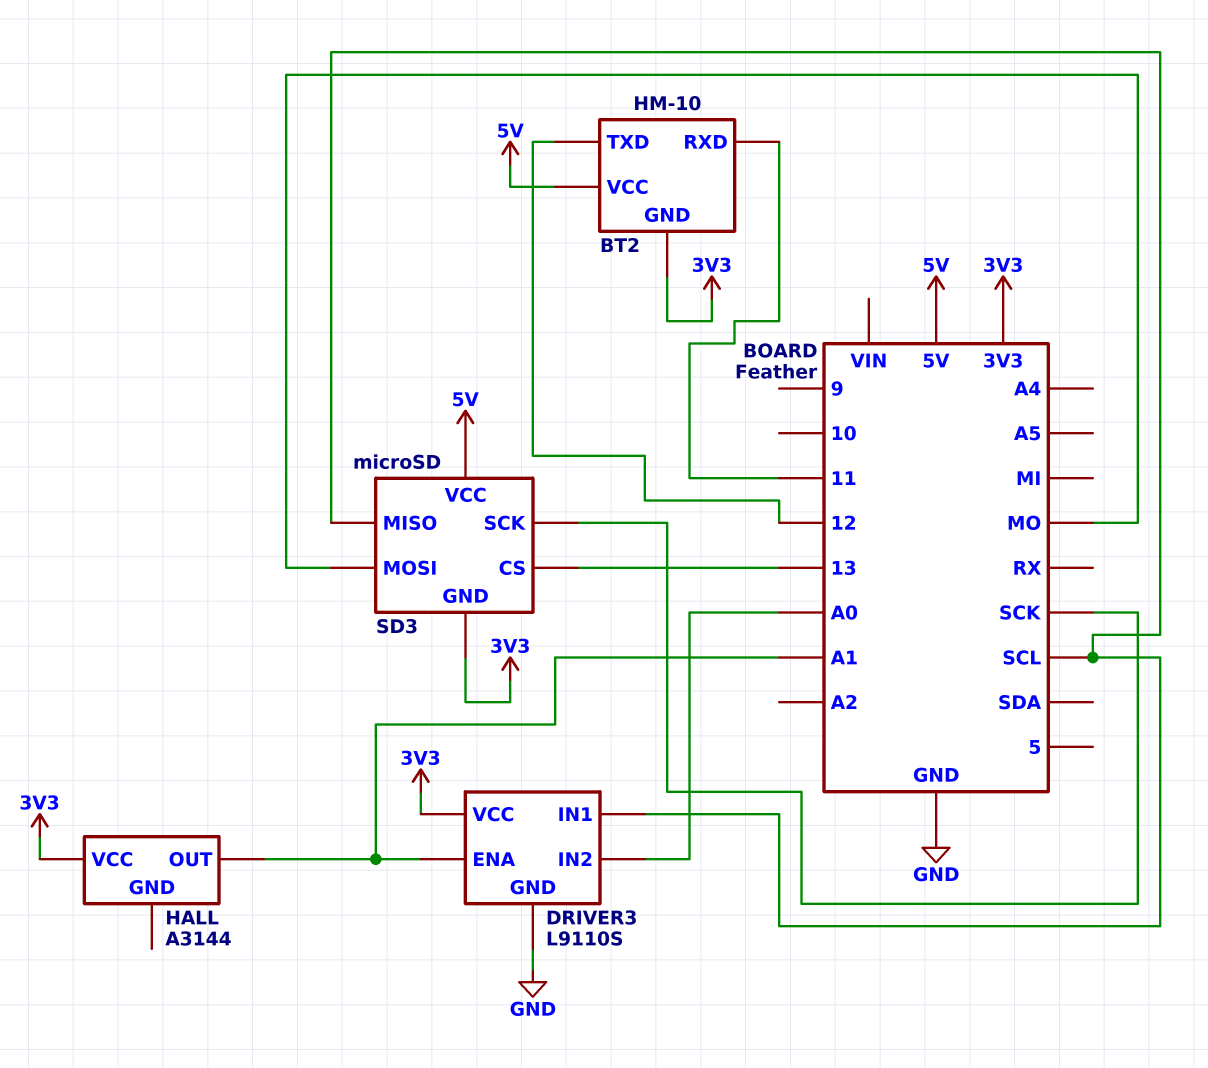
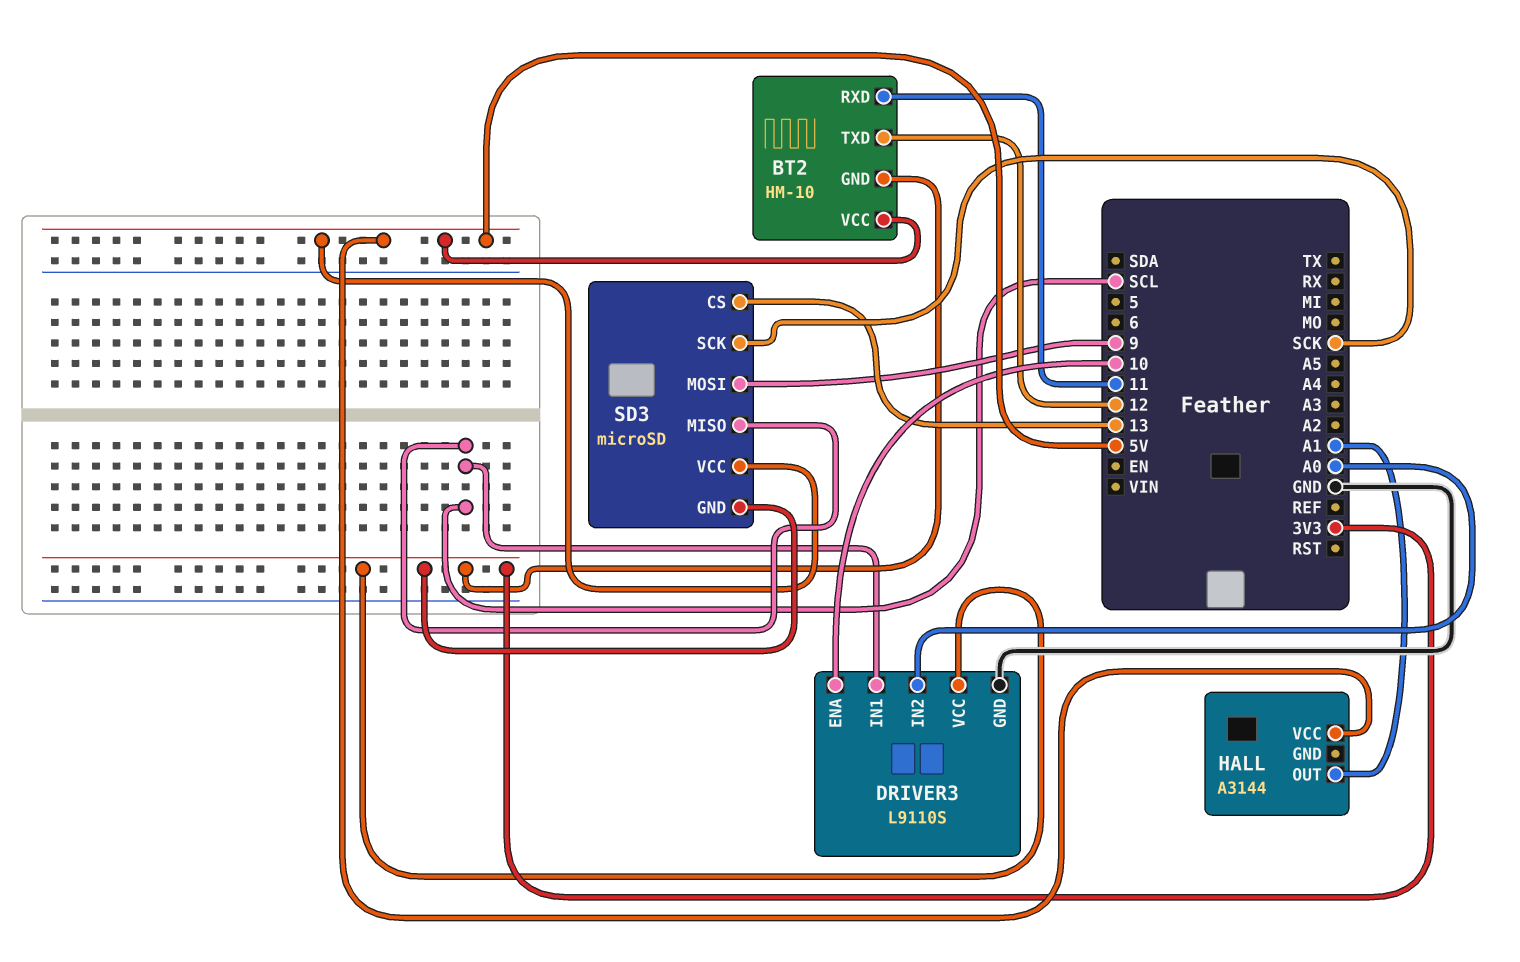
DRIVER3 pin ENA: A1 -> 10
HALL pin VCC: 3V3 -> 5V
SD3 pin MOSI: MO -> 9

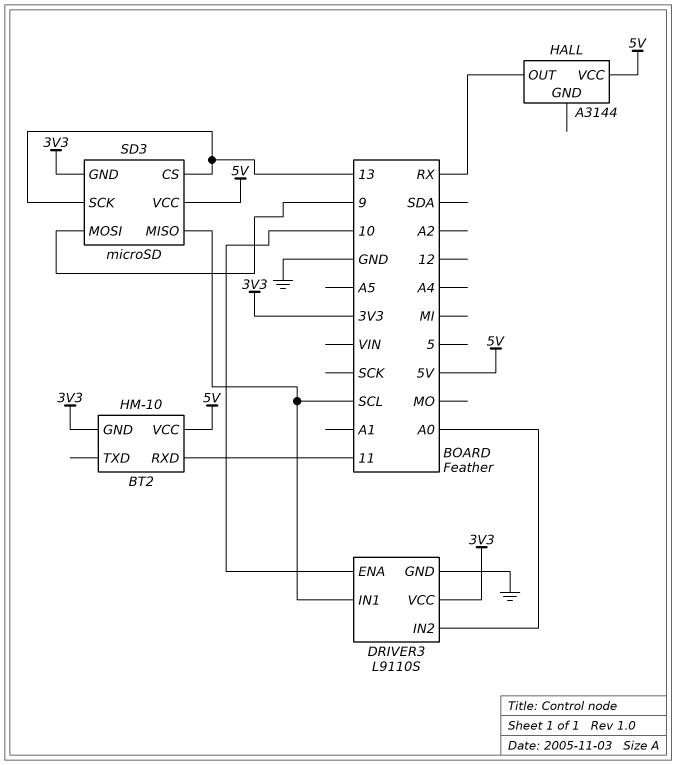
BT2 pin TXD: 12 -> none
HALL pin OUT: A1 -> RX
SD3 pin SCK: SCK -> 13

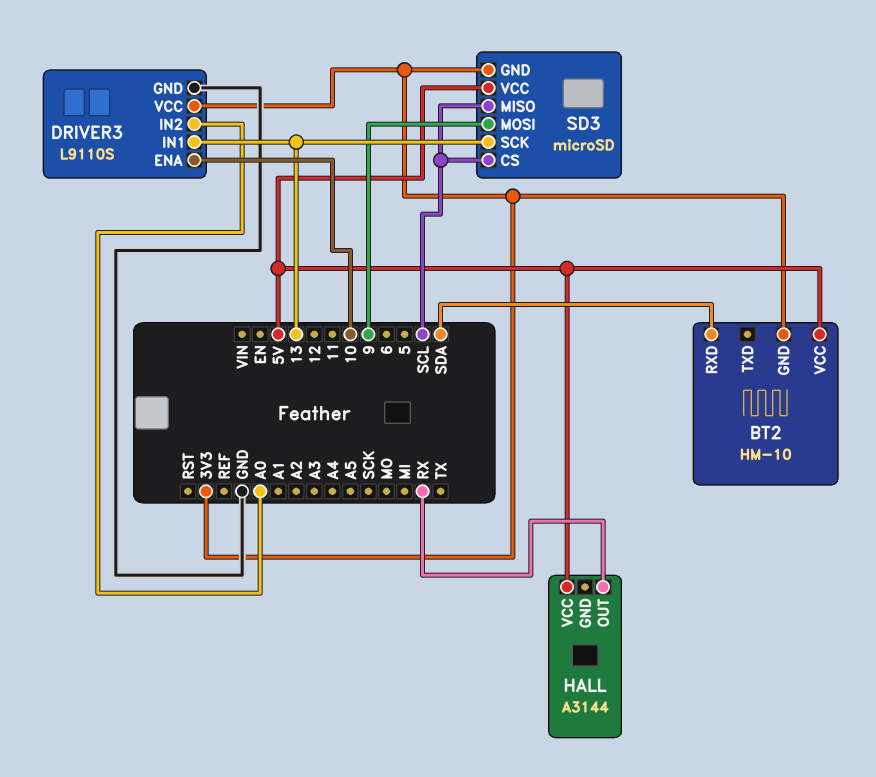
BT2 pin RXD: 11 -> SDA
DRIVER3 pin IN1: SCL -> 13
SD3 pin CS: 13 -> SCL

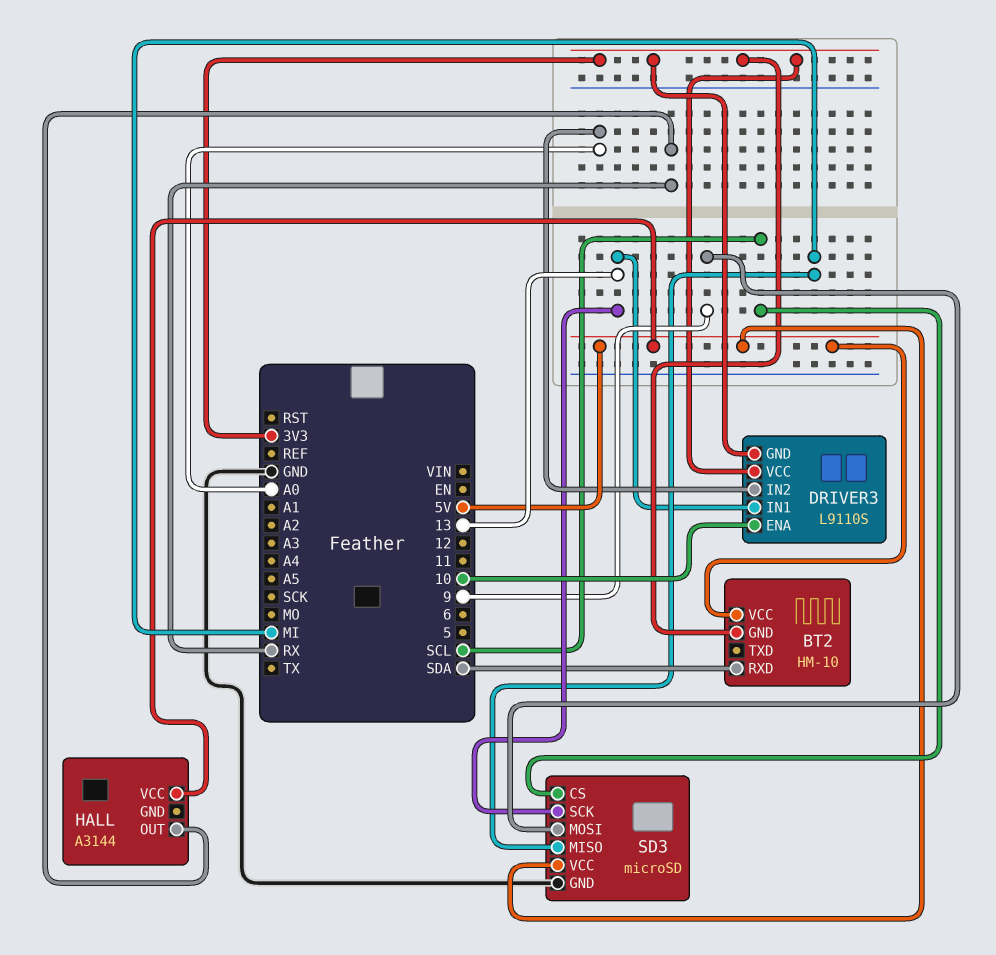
DRIVER3 pin GND: GND -> 3V3
SD3 pin GND: 3V3 -> GND
SD3 pin MISO: SCL -> MI

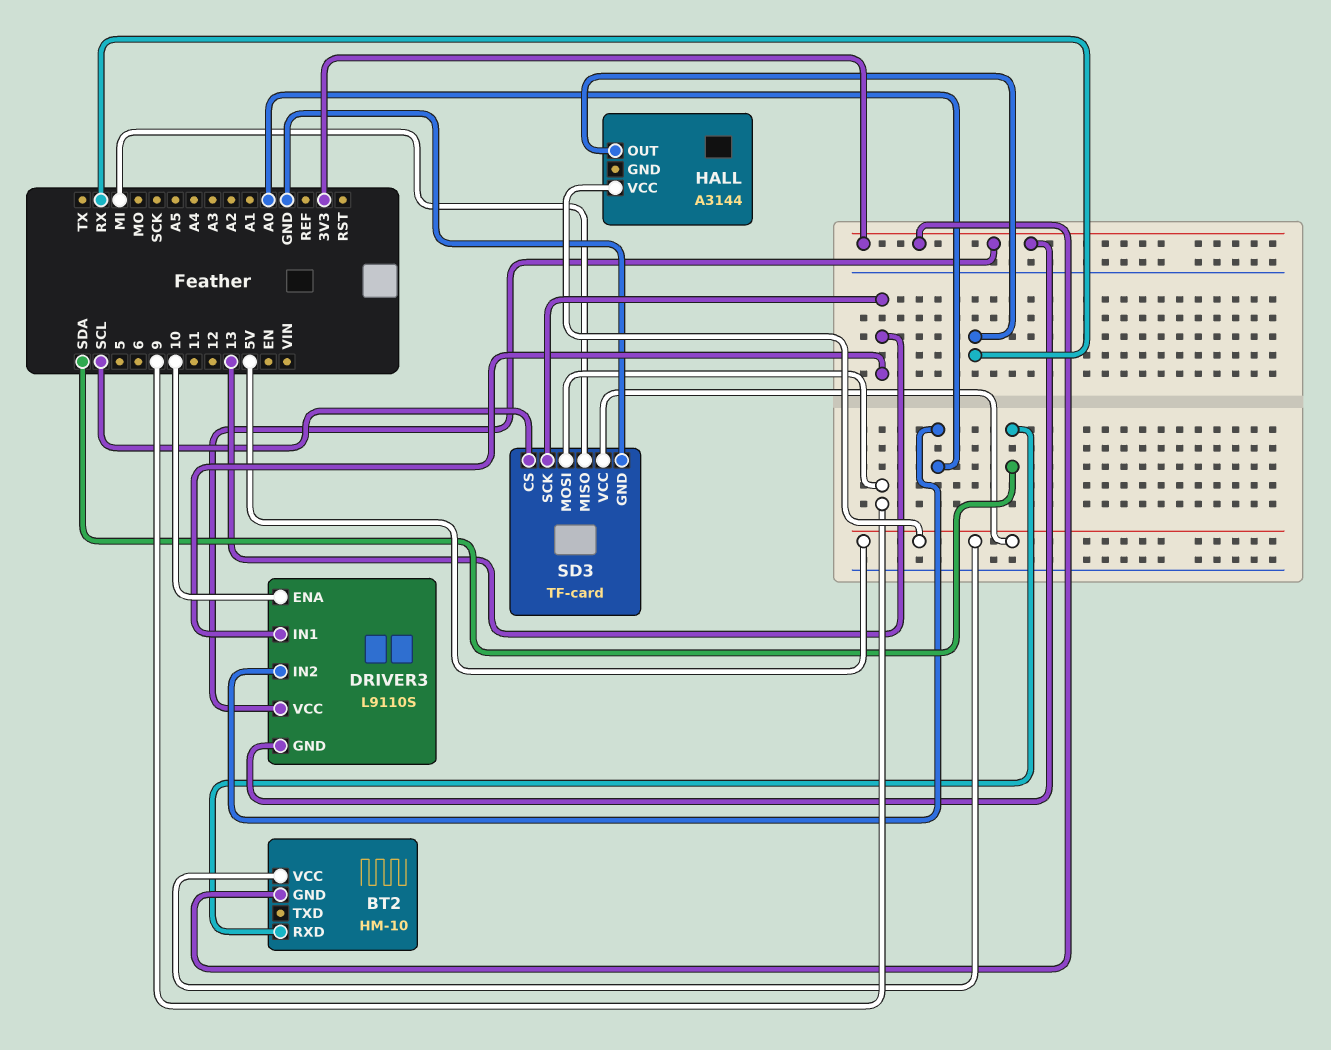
SD3: microSD -> TF-card

